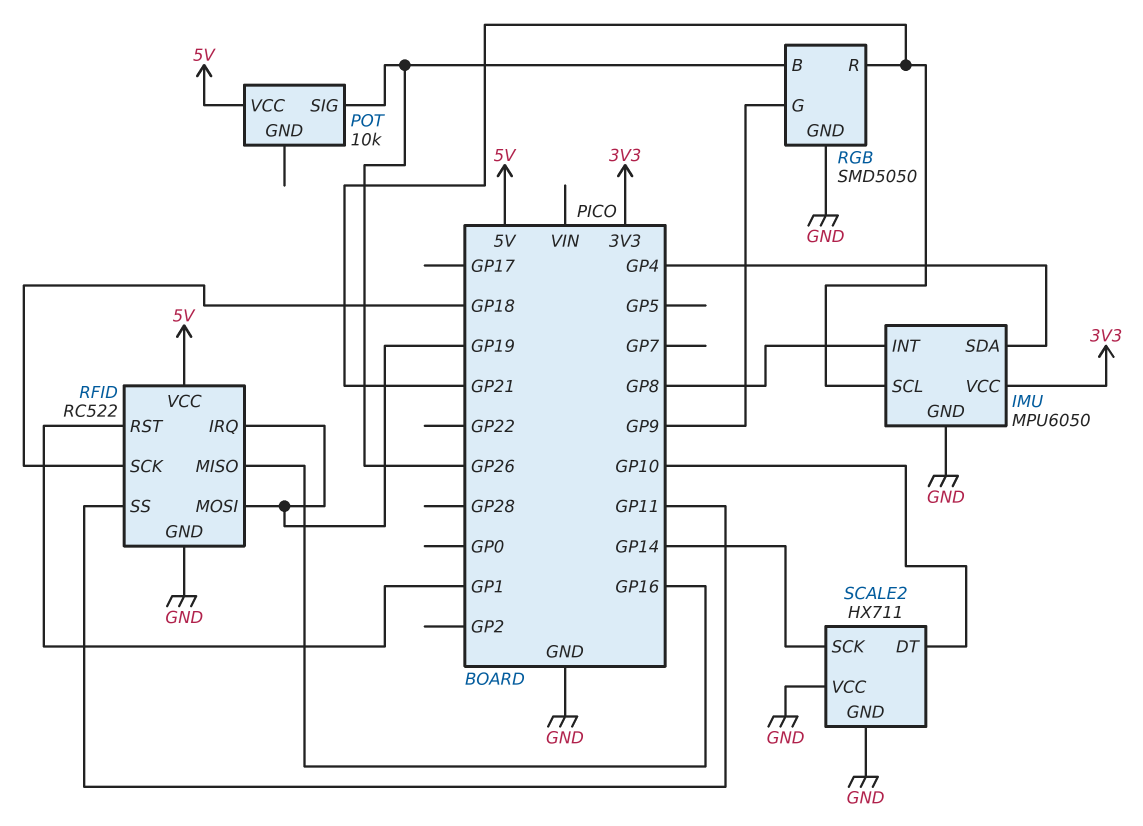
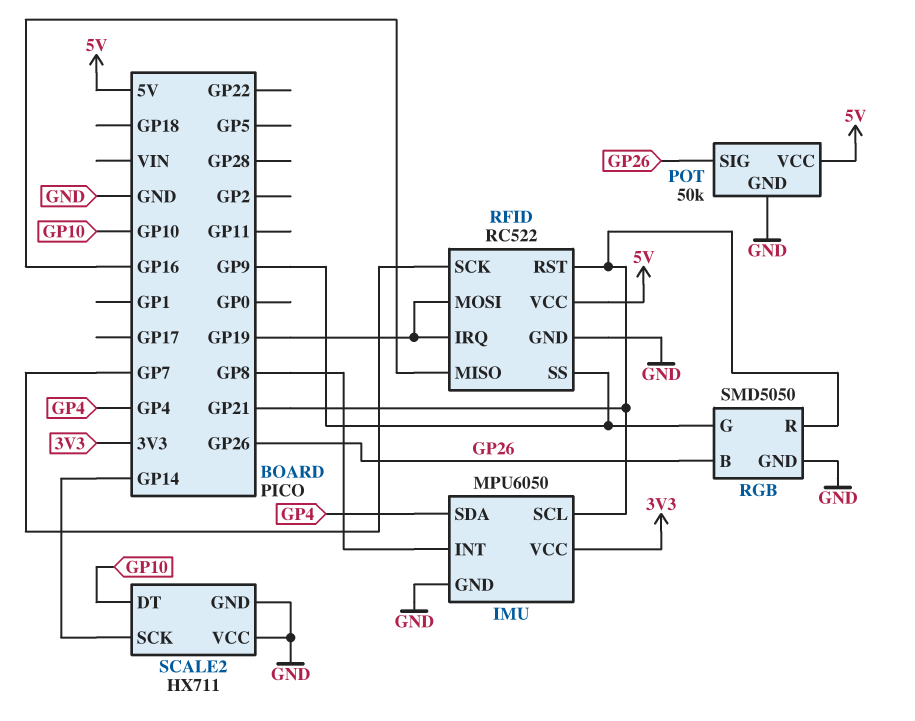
POT: 10k -> 50k
POT pin GND: none -> GND
RFID pin RST: GP1 -> GP21
RFID pin SCK: GP18 -> GP7
RFID pin SS: GP11 -> GP9

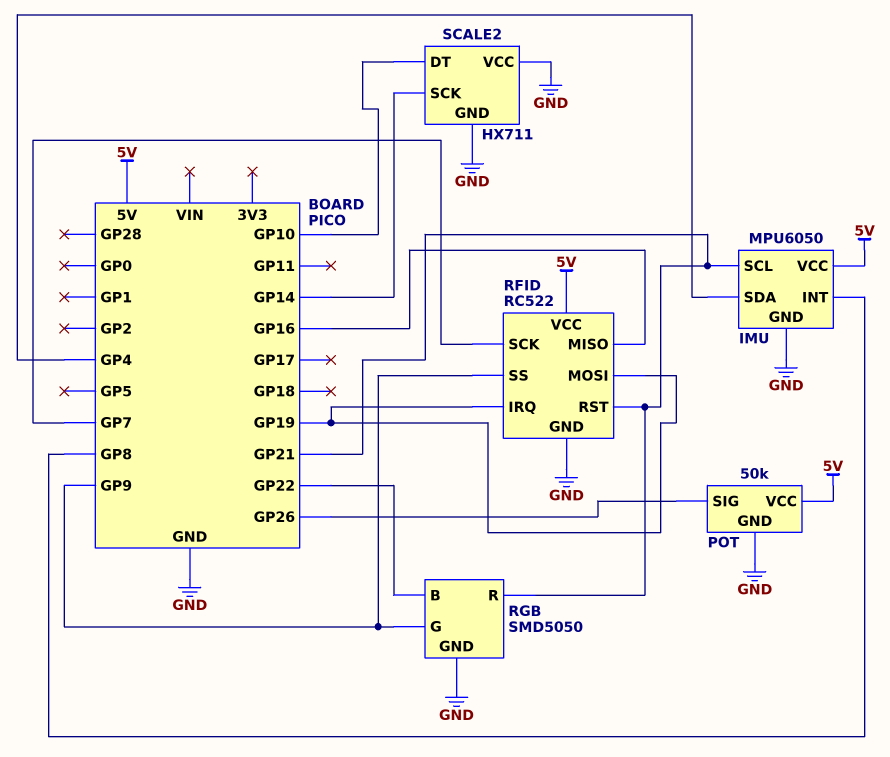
IMU pin VCC: 3V3 -> 5V
RGB pin B: GP26 -> GP22

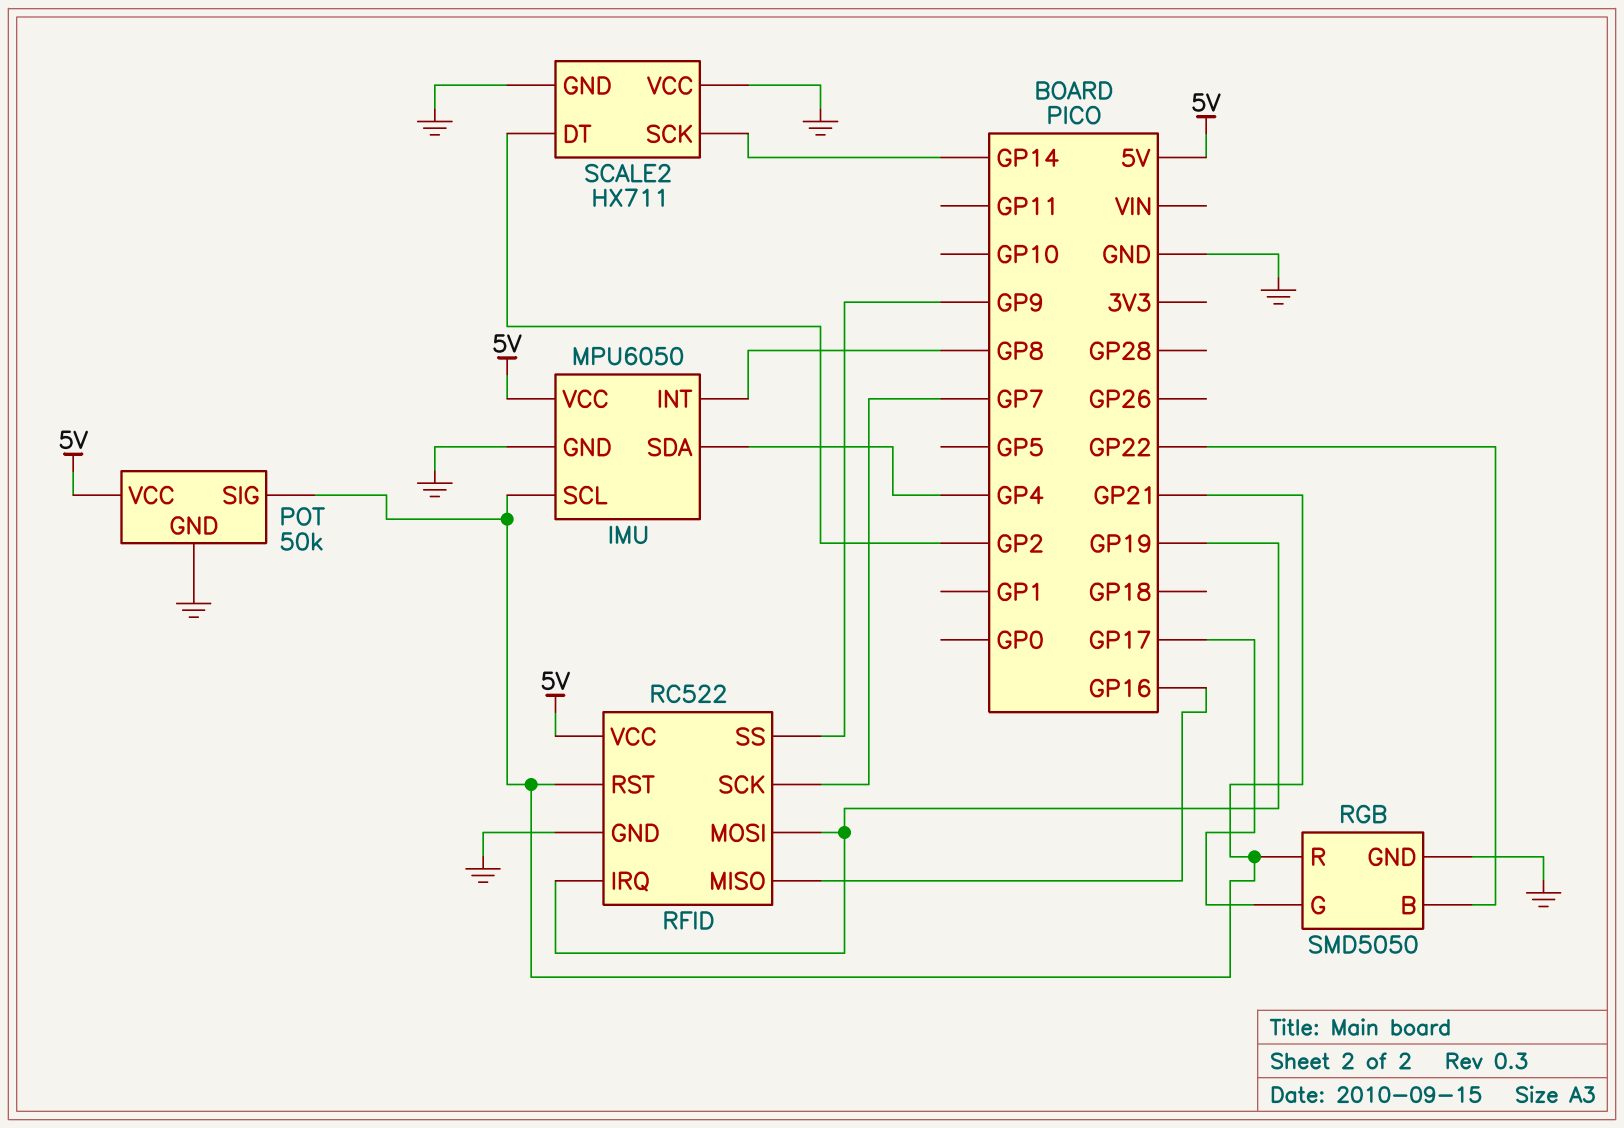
POT pin SIG: GP26 -> GP21
RGB pin G: GP9 -> GP17
SCALE2 pin DT: GP10 -> GP2

